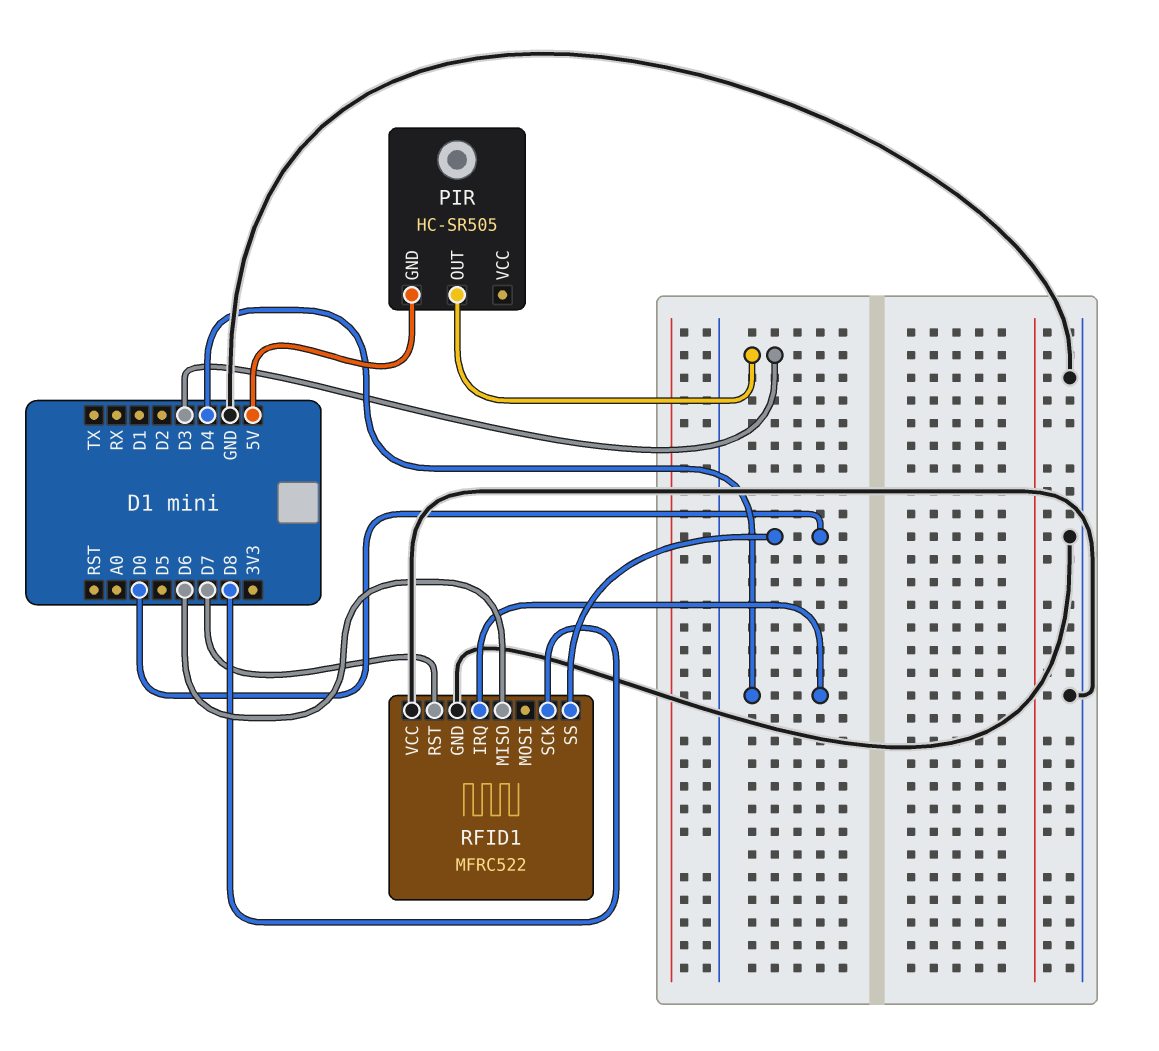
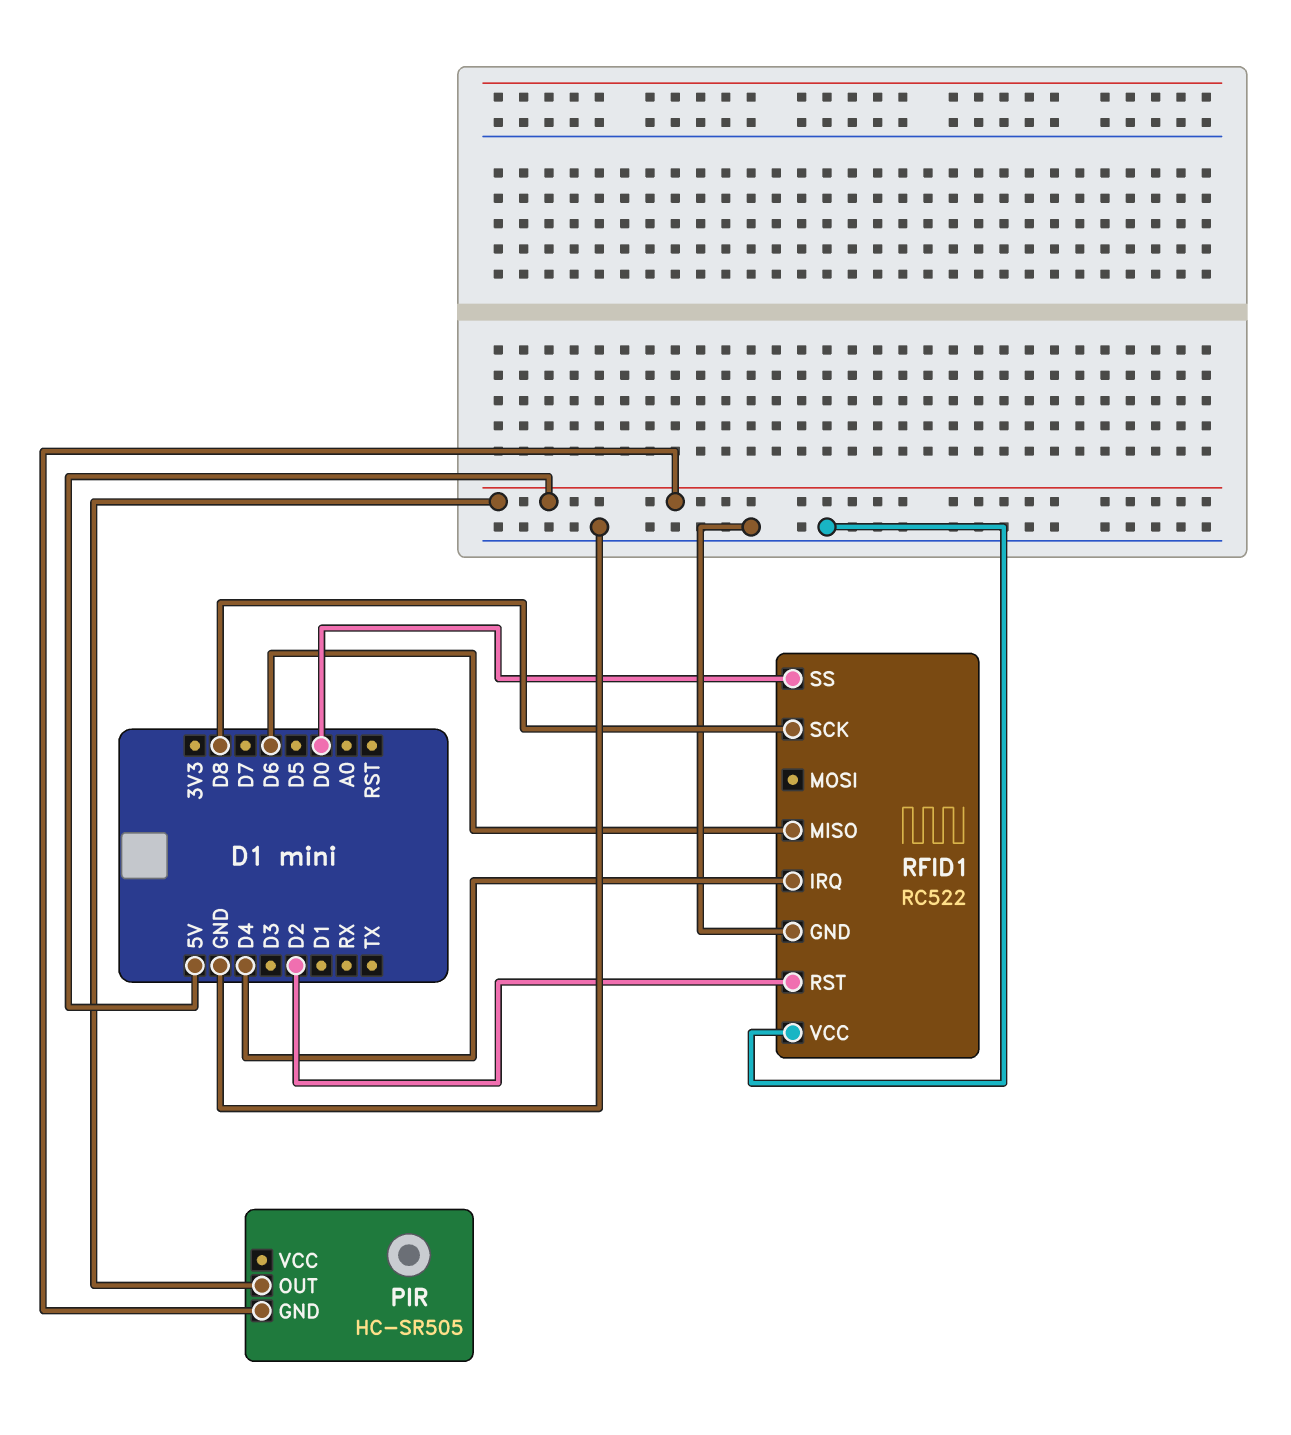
PIR pin OUT: D3 -> 5V
RFID1: MFRC522 -> RC522
RFID1 pin RST: D7 -> D2

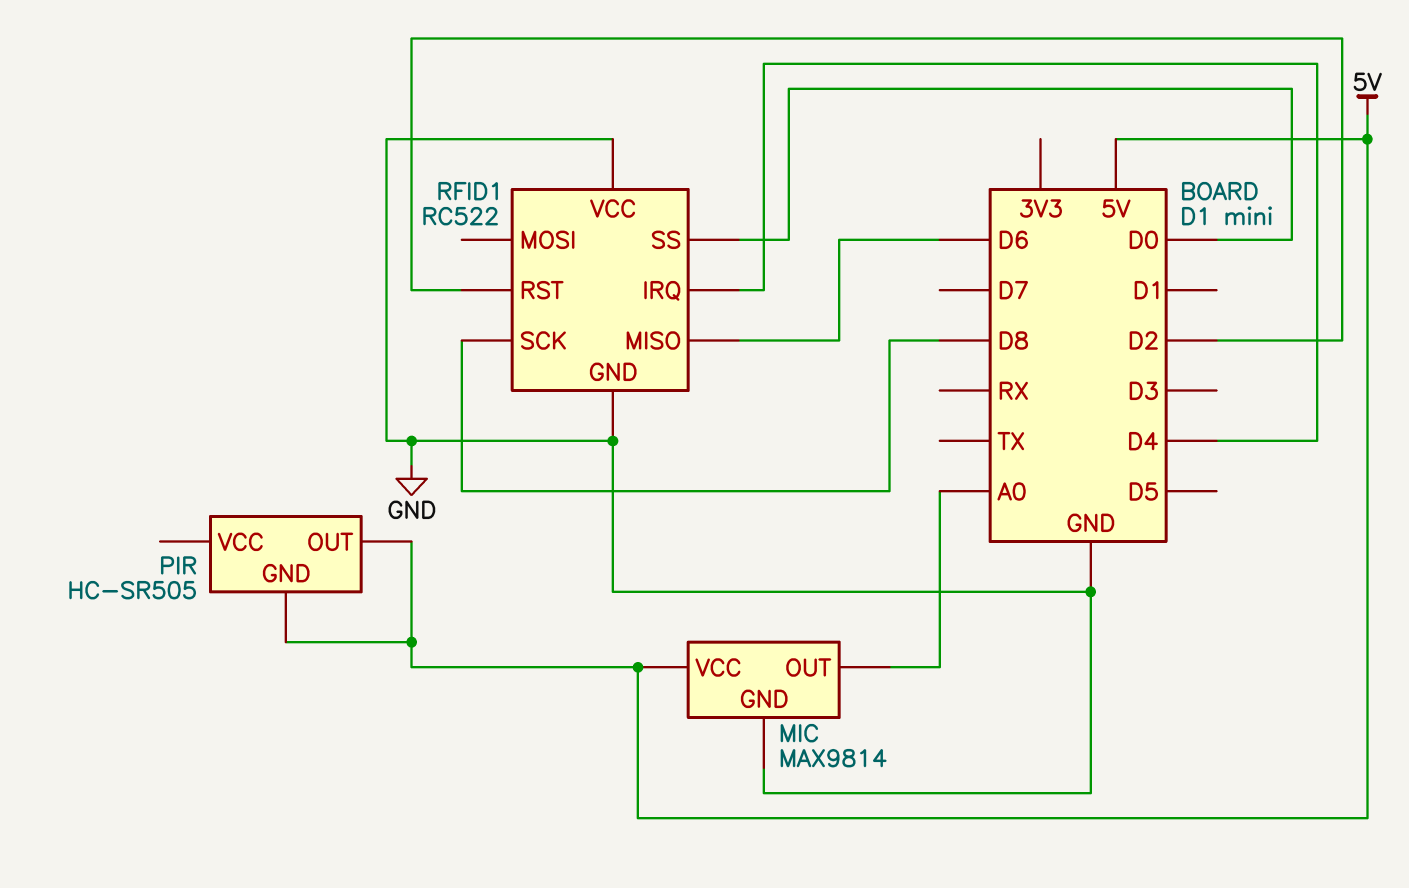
MIC: none -> MAX9814
MIC pin GND: none -> GND
MIC pin OUT: none -> A0
MIC pin VCC: none -> 5V

